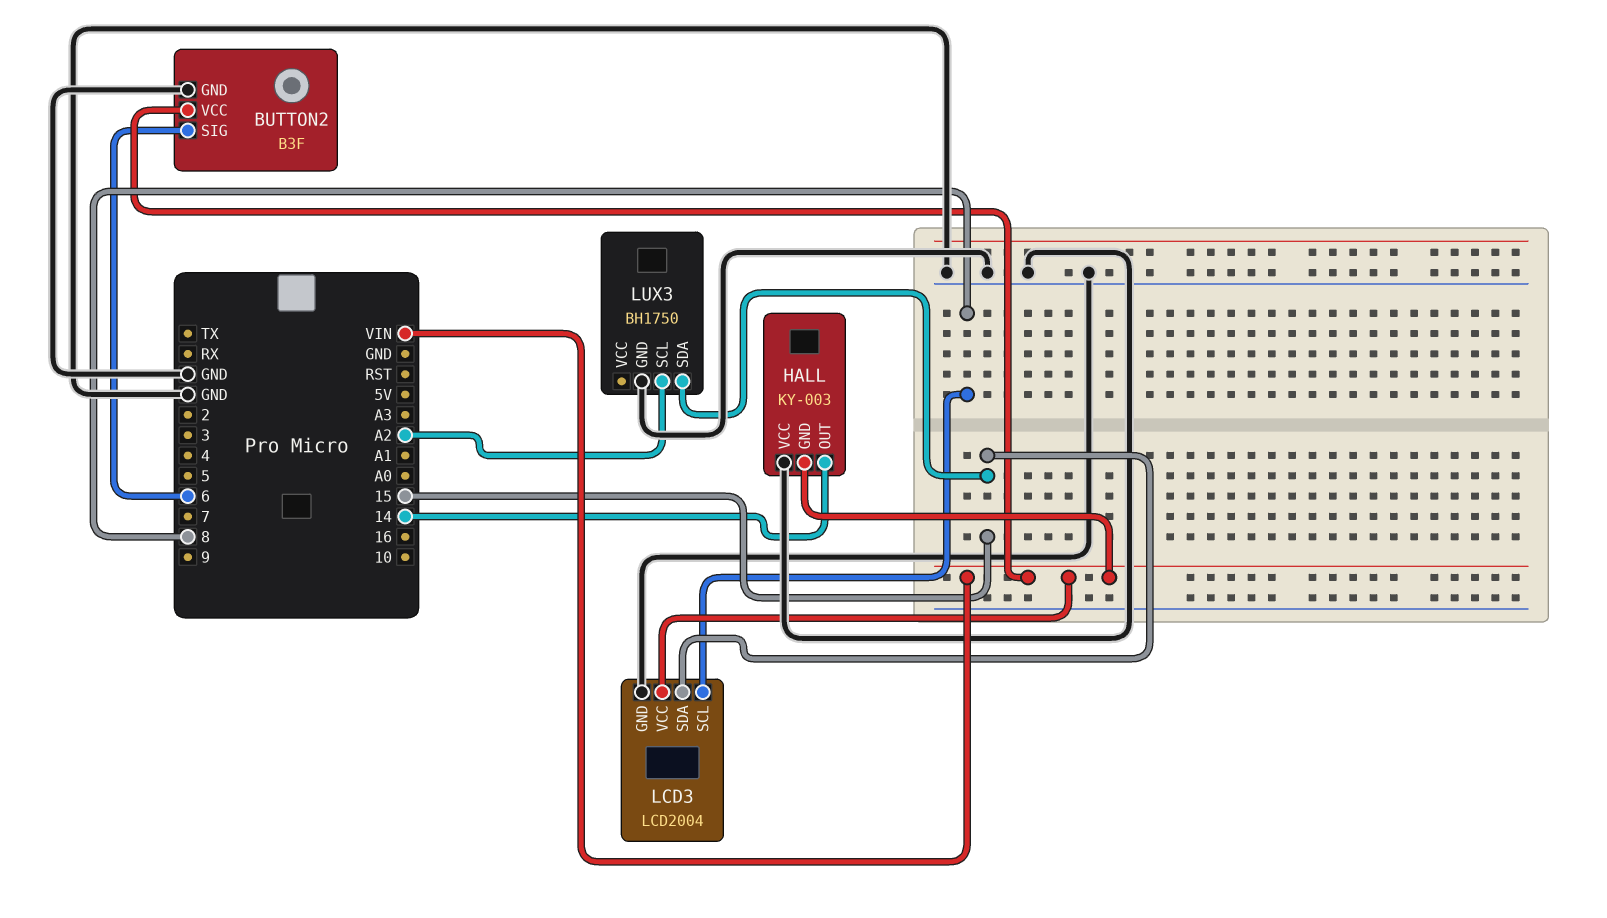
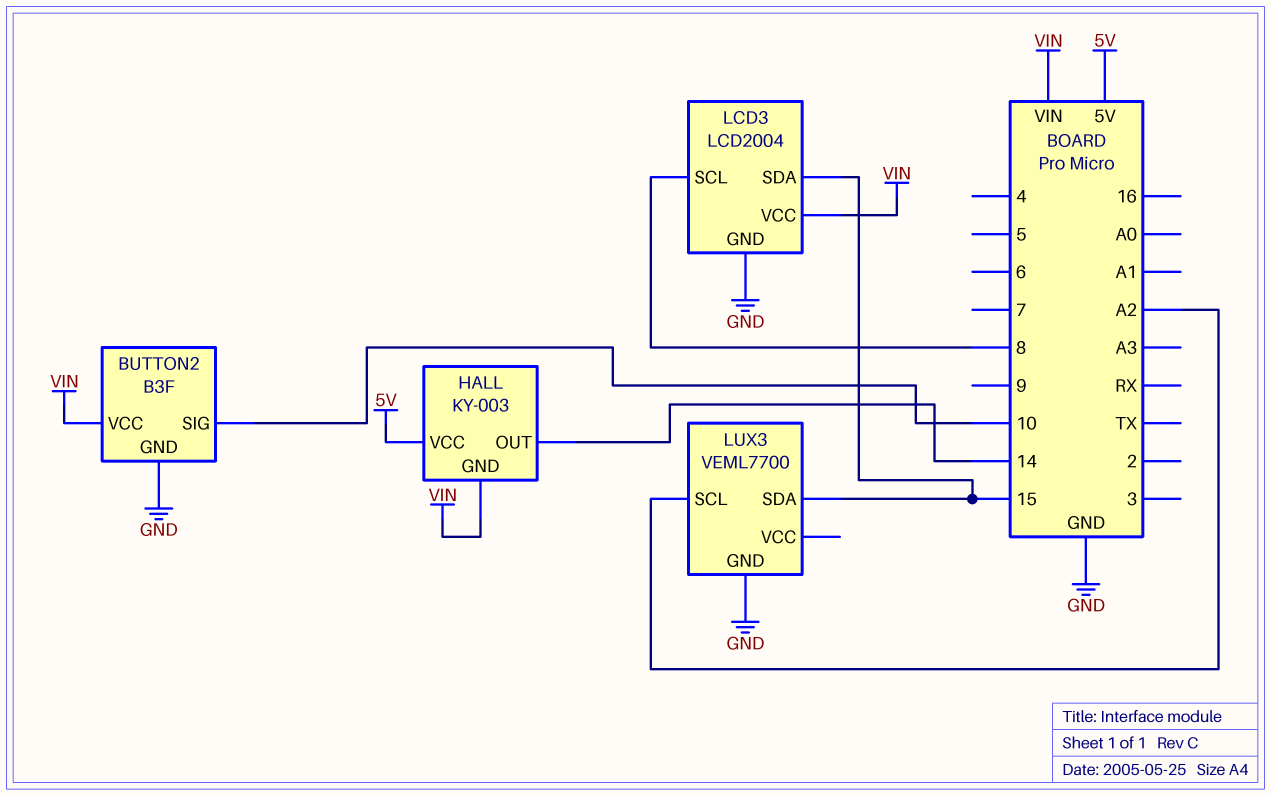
BUTTON2 pin SIG: 6 -> 10
HALL pin VCC: GND -> 5V
LUX3: BH1750 -> VEML7700

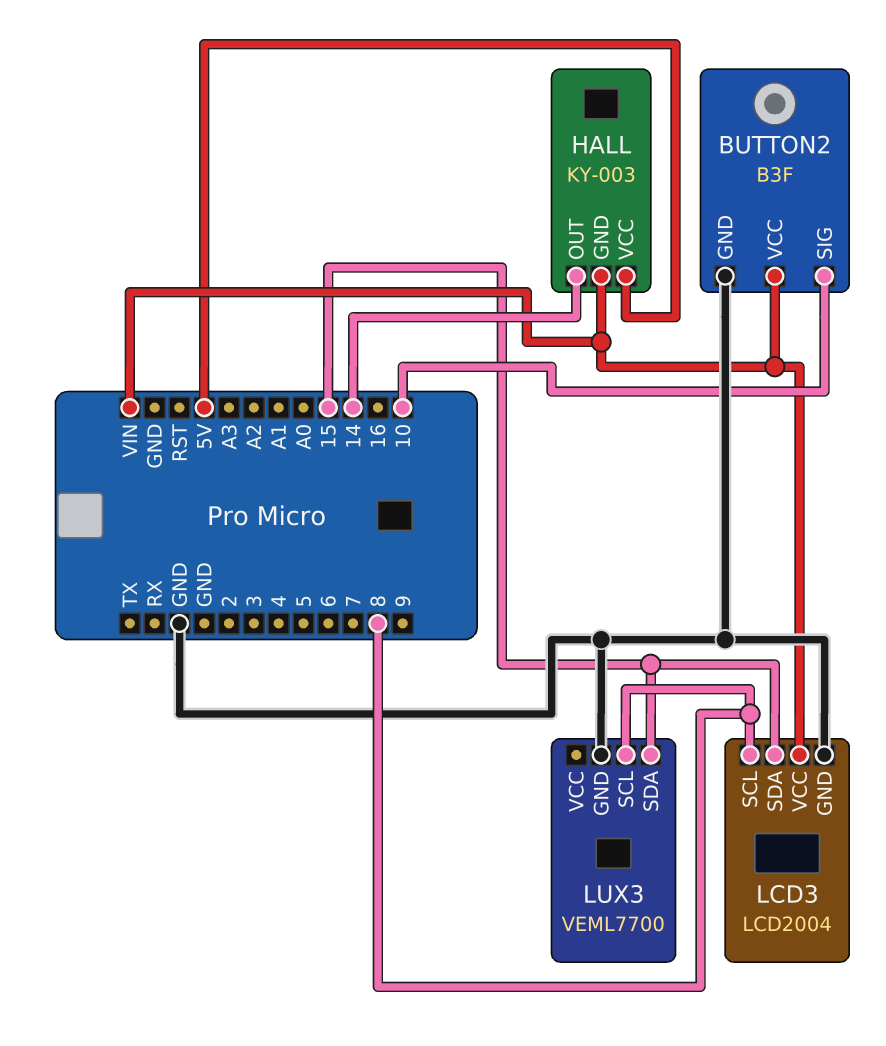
LUX3 pin SCL: A2 -> 8

